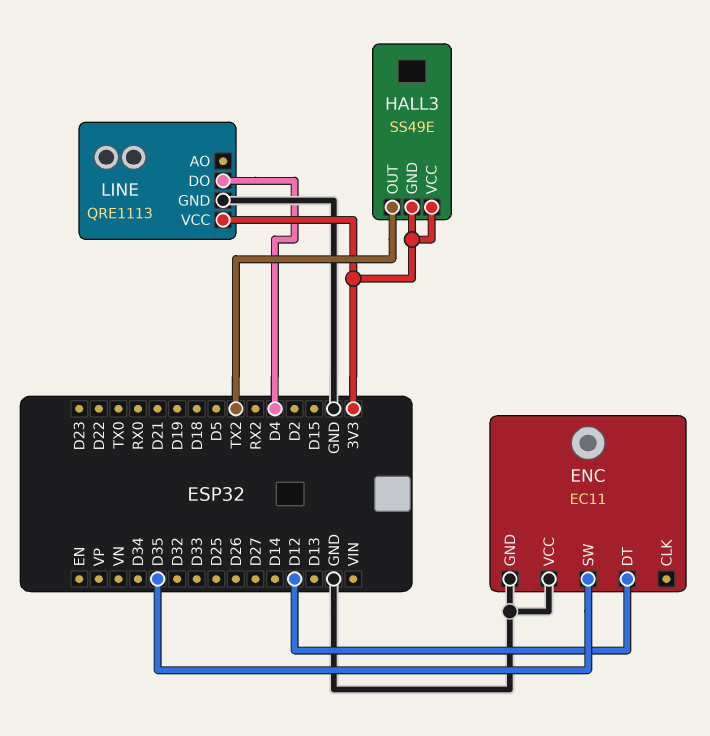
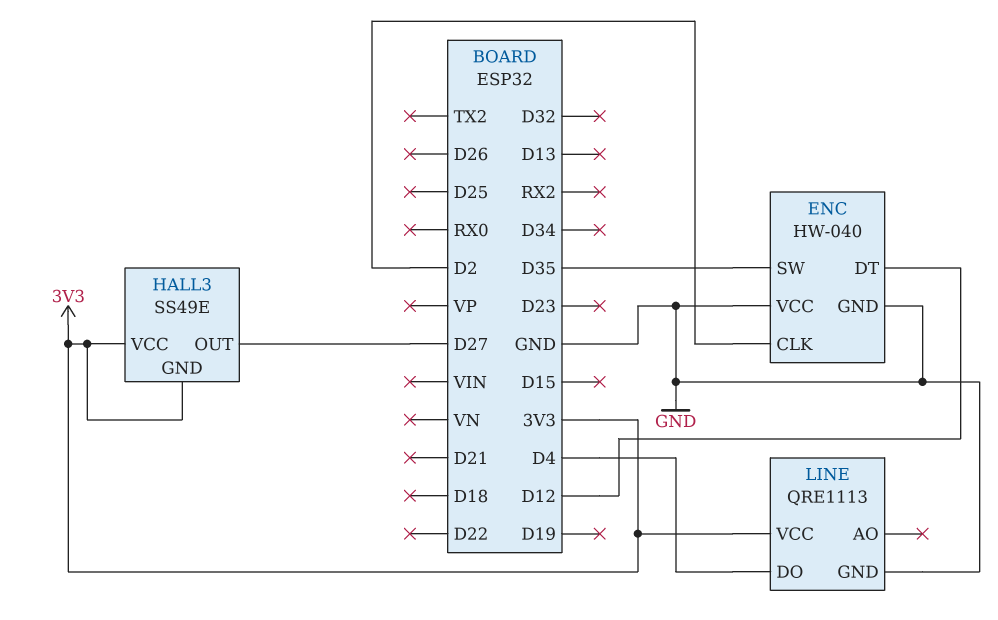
ENC: EC11 -> HW-040
ENC pin CLK: none -> D2
HALL3 pin OUT: TX2 -> D27

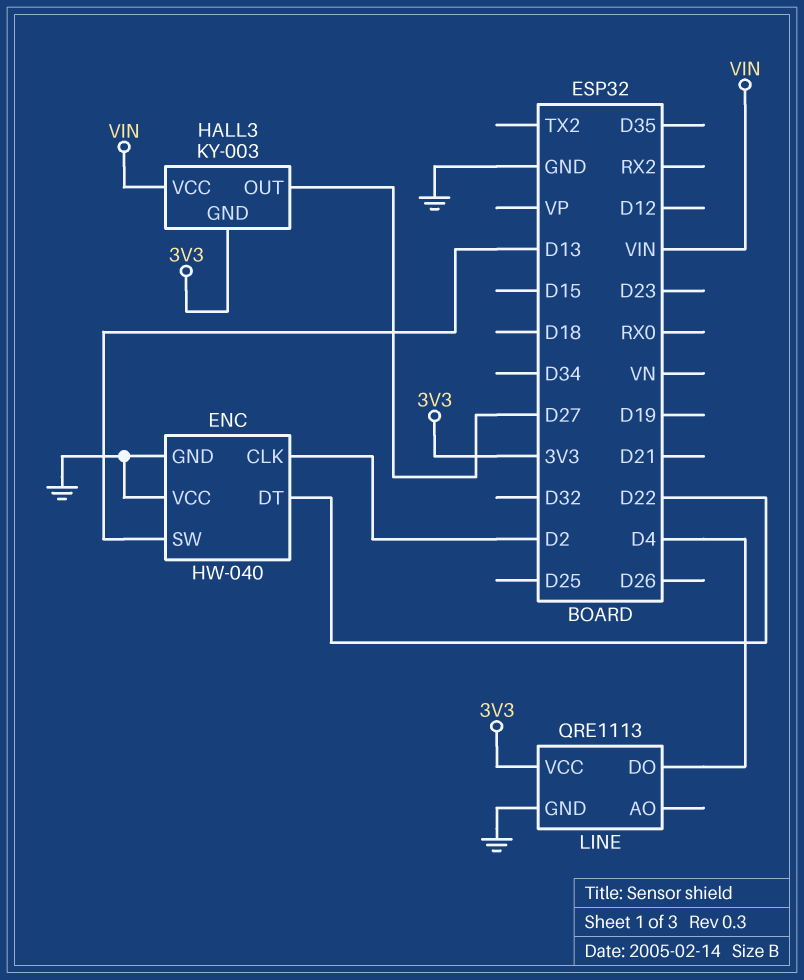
ENC pin DT: D12 -> D22
ENC pin SW: D35 -> D13
HALL3: SS49E -> KY-003
HALL3 pin VCC: 3V3 -> VIN

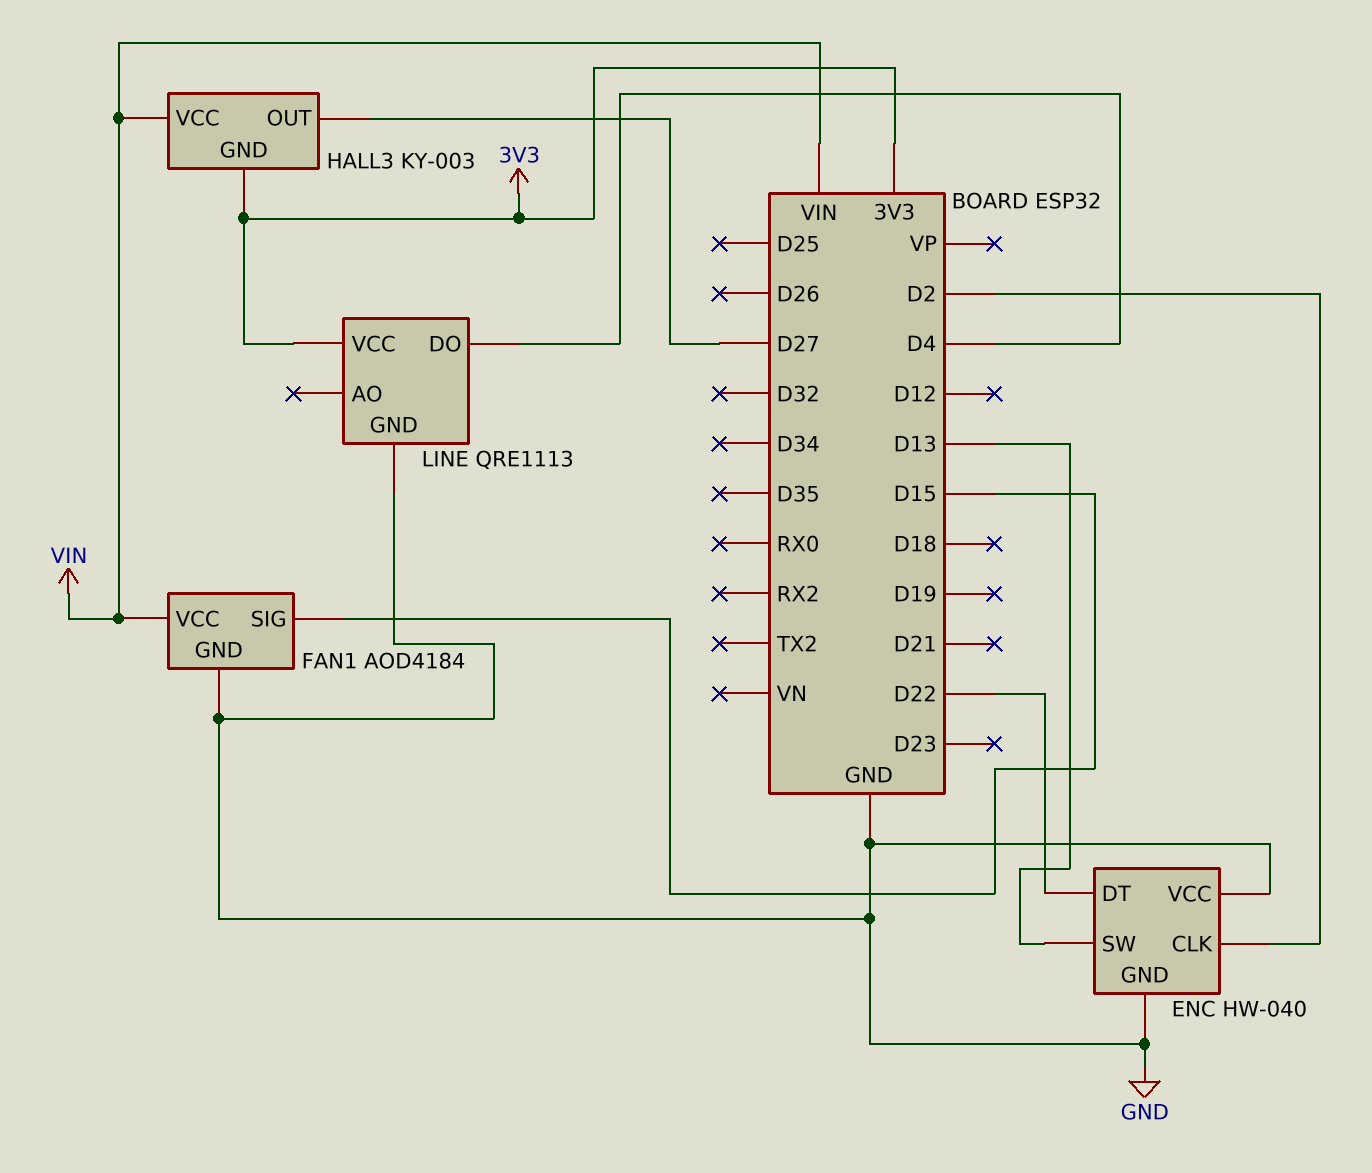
FAN1: none -> AOD4184
FAN1 pin GND: none -> GND
FAN1 pin SIG: none -> D15
FAN1 pin VCC: none -> VIN

